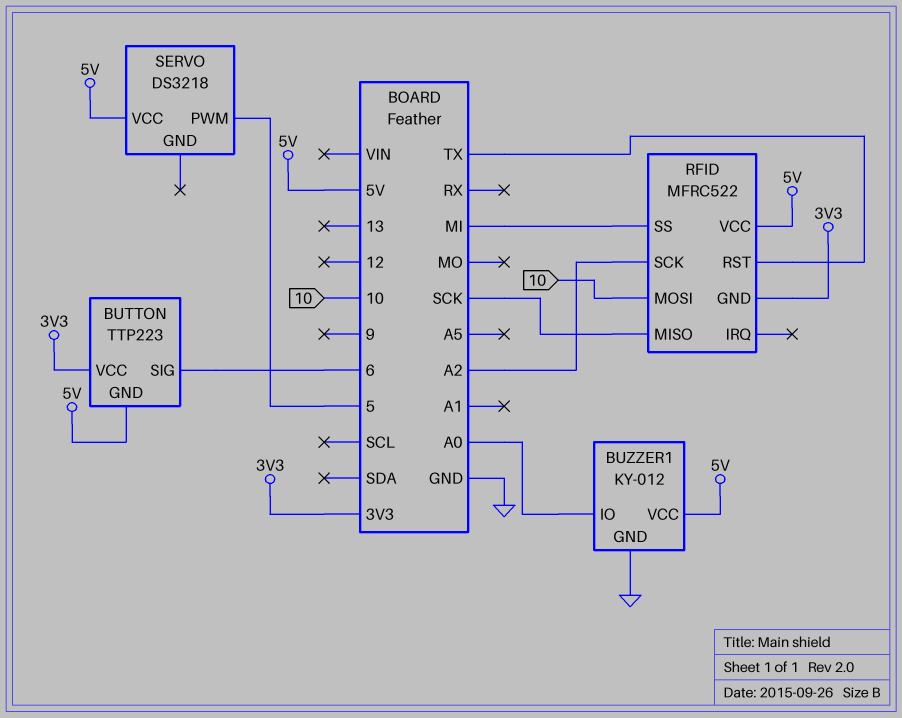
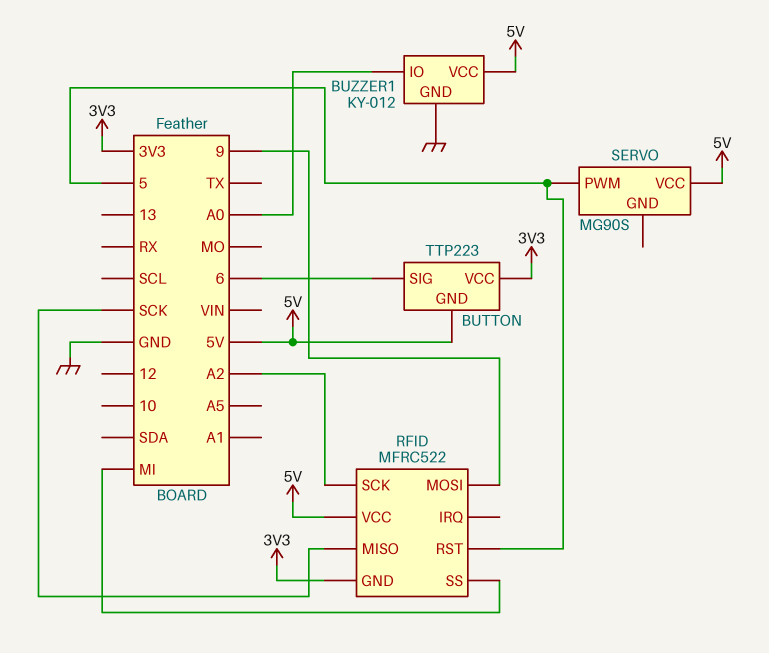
RFID pin MOSI: 10 -> 9
RFID pin RST: TX -> 5
SERVO: DS3218 -> MG90S

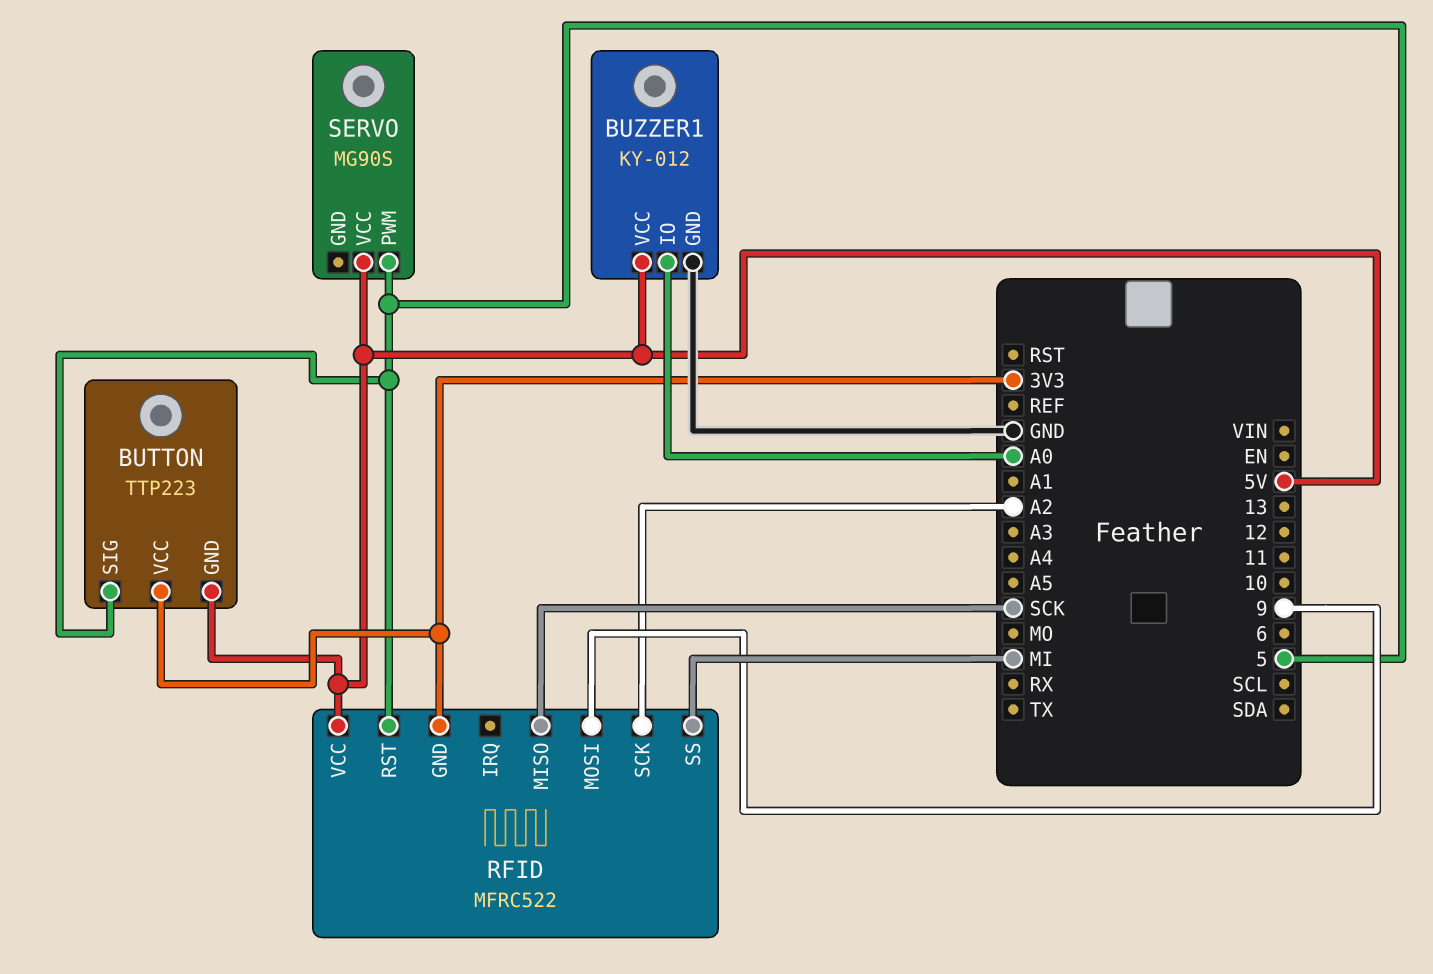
BUTTON pin SIG: 6 -> 5

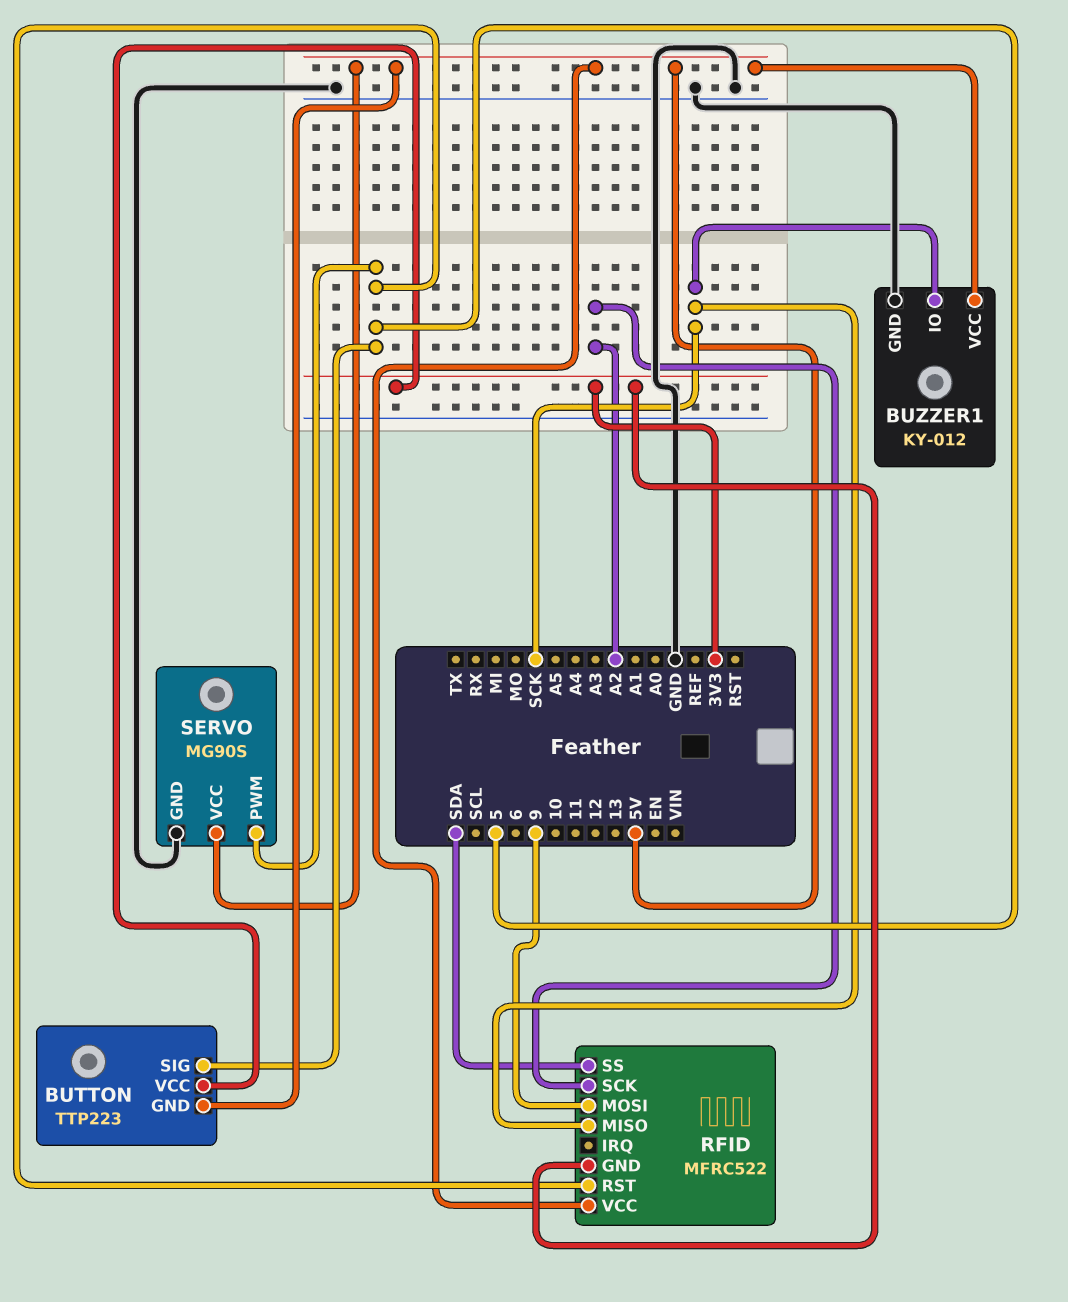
BUZZER1 pin IO: A0 -> SCK
RFID pin SS: MI -> SDA
SERVO pin GND: none -> GND

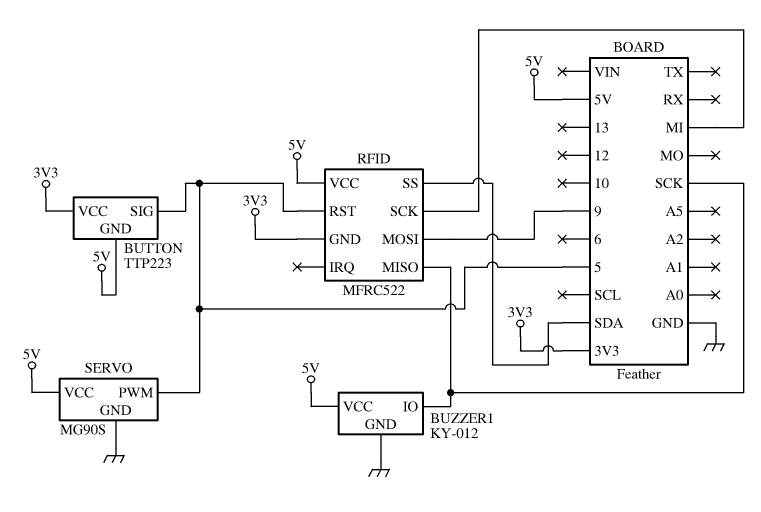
RFID pin SCK: A2 -> MI

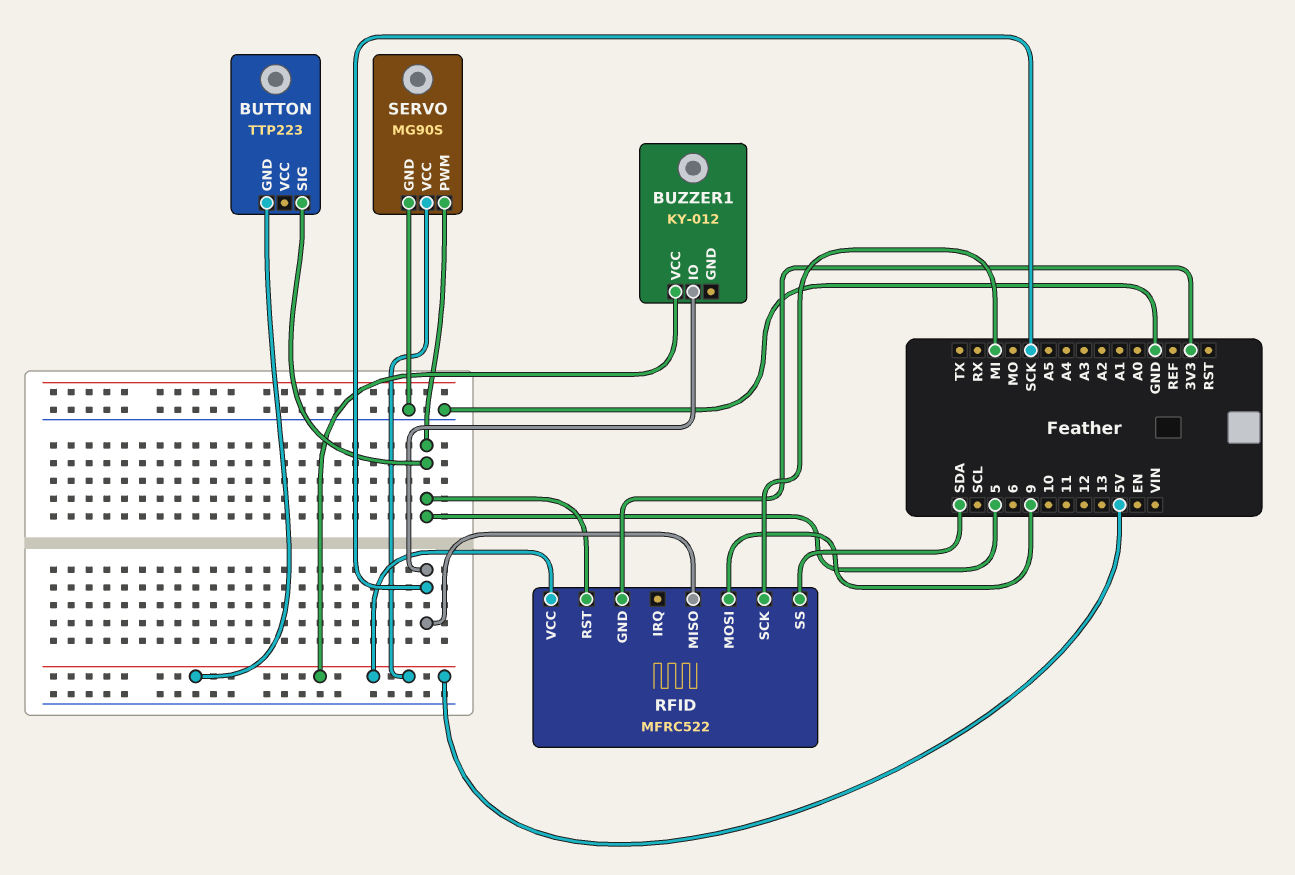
BUTTON pin VCC: 3V3 -> none
BUZZER1 pin GND: GND -> none

